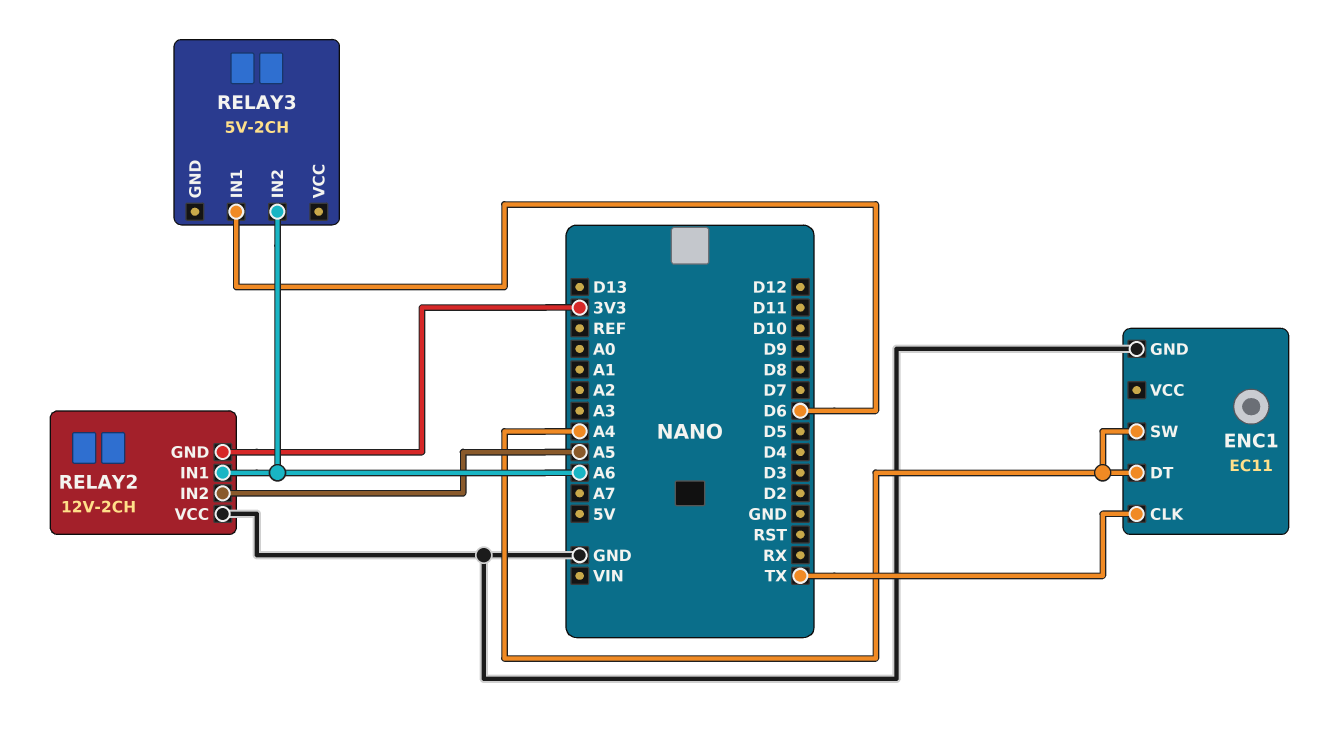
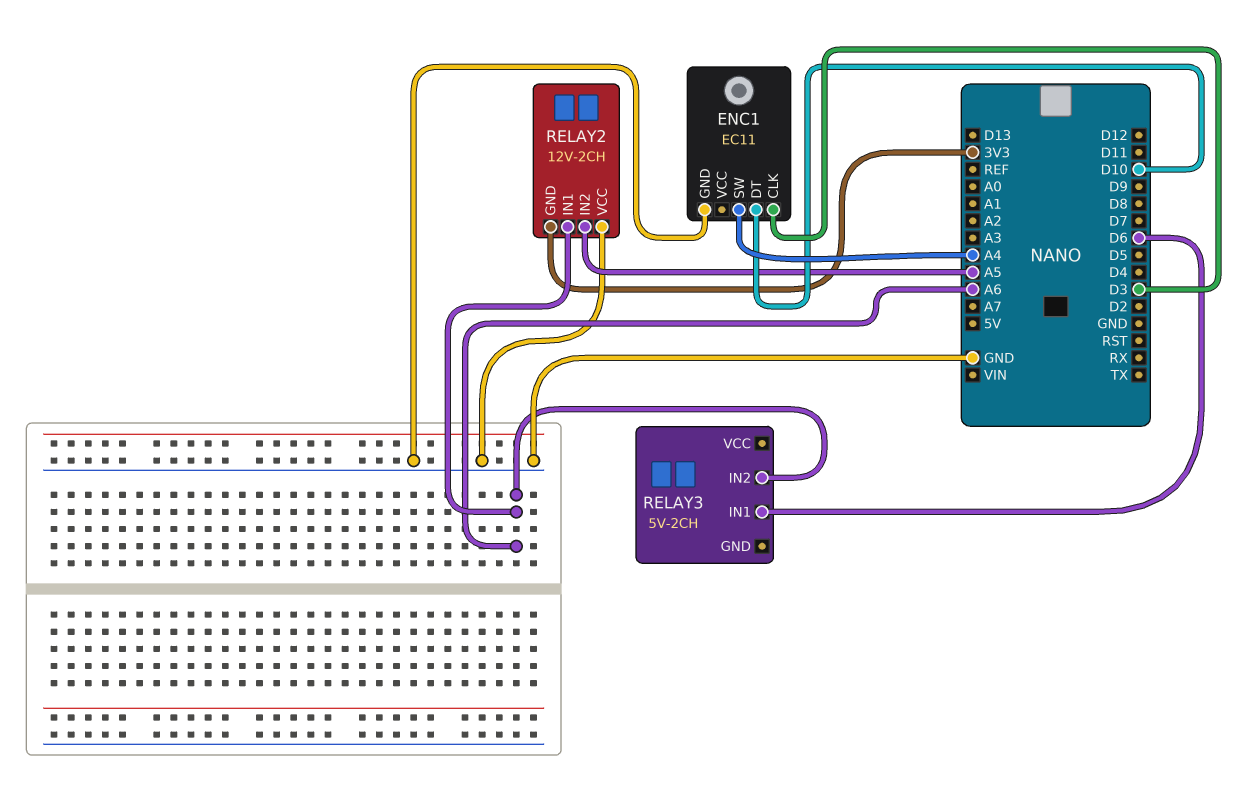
ENC1 pin CLK: TX -> D3
ENC1 pin DT: A4 -> D10

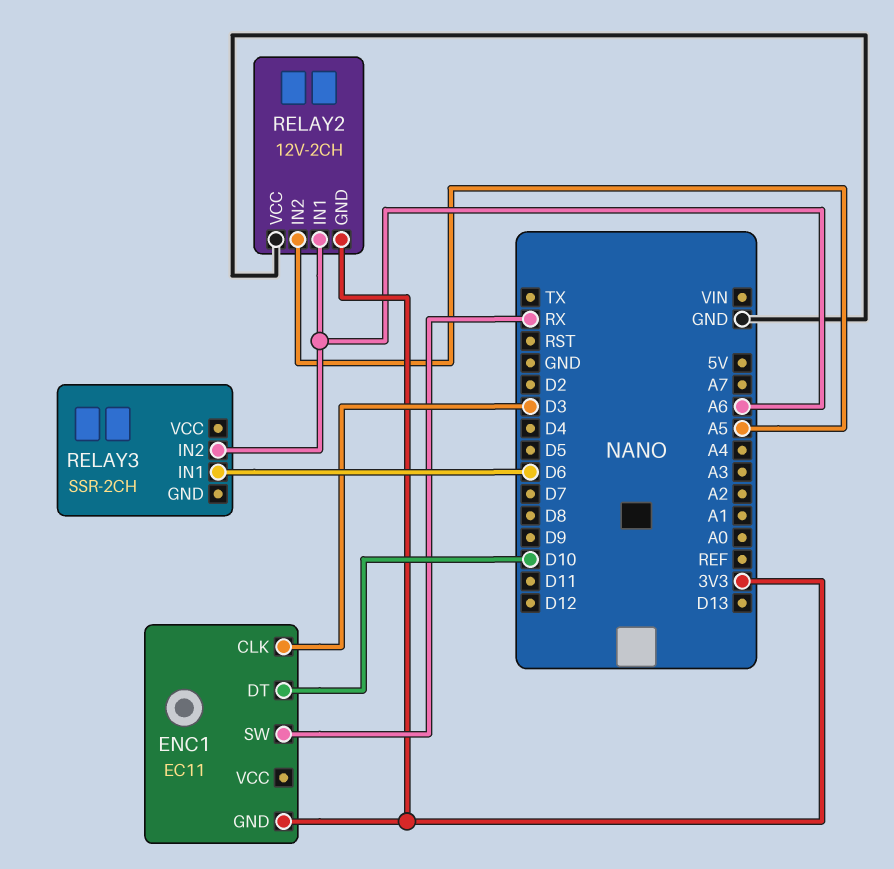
ENC1 pin GND: GND -> 3V3
ENC1 pin SW: A4 -> RX
RELAY3: 5V-2CH -> SSR-2CH

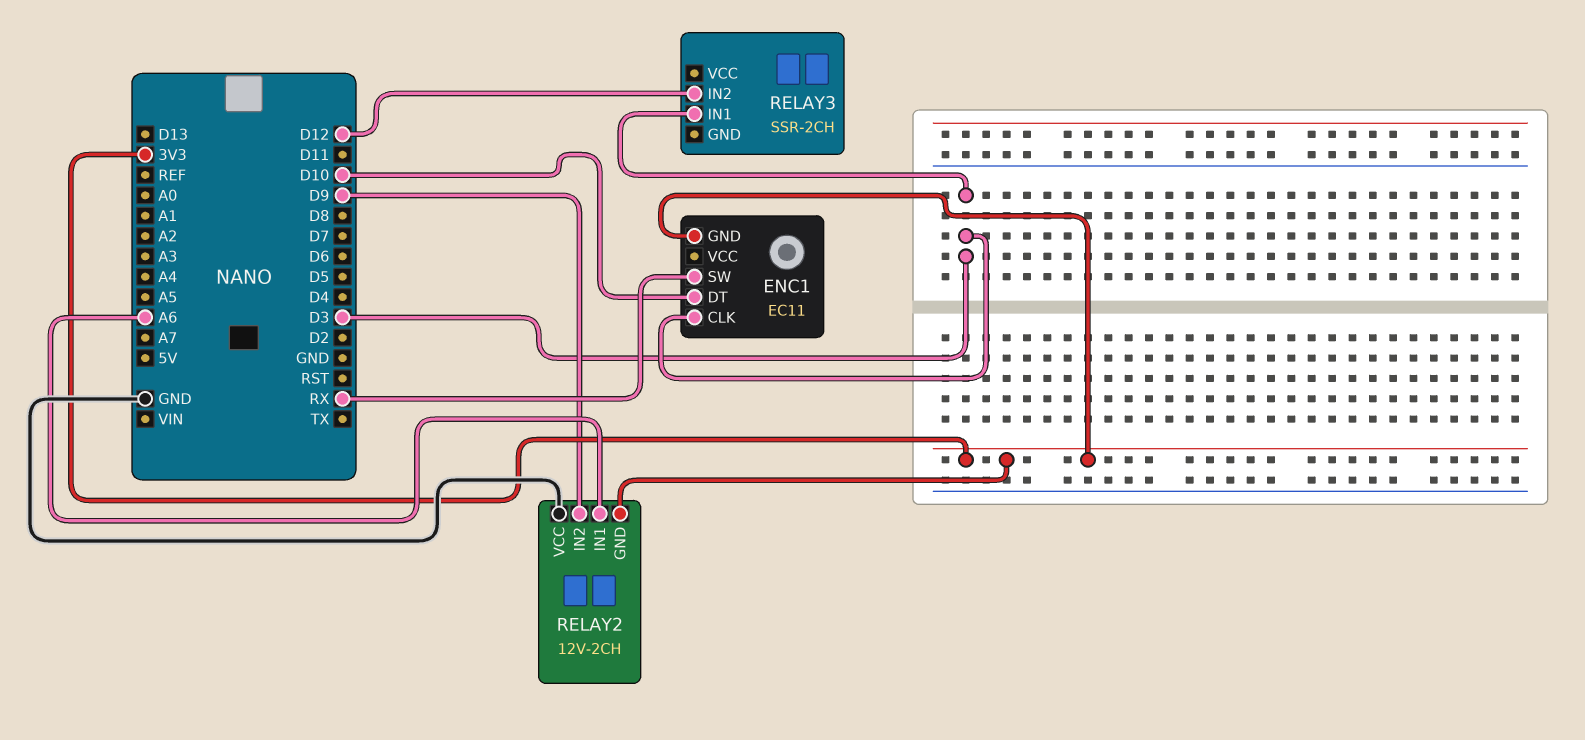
RELAY2 pin IN2: A5 -> D9
RELAY3 pin IN1: D6 -> D3
RELAY3 pin IN2: A6 -> D12

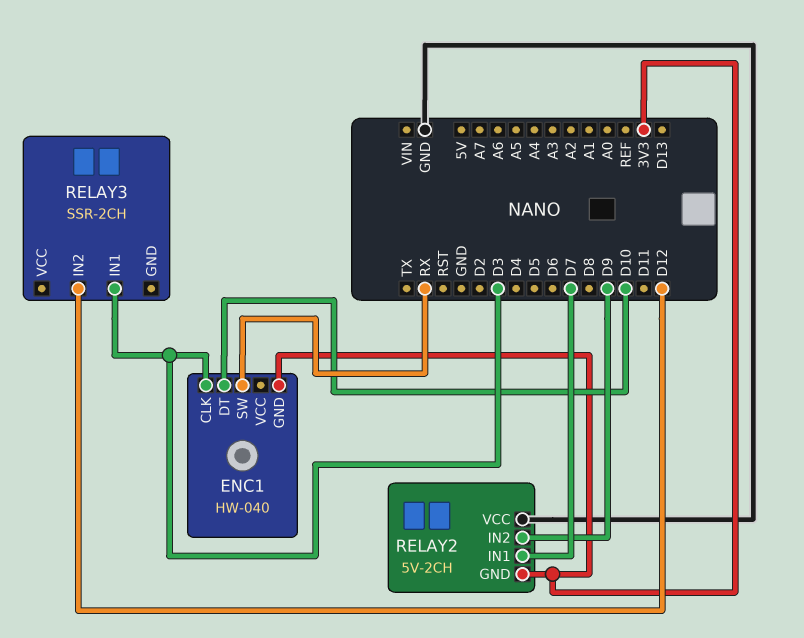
ENC1: EC11 -> HW-040
RELAY2: 12V-2CH -> 5V-2CH
RELAY2 pin IN1: A6 -> D7

